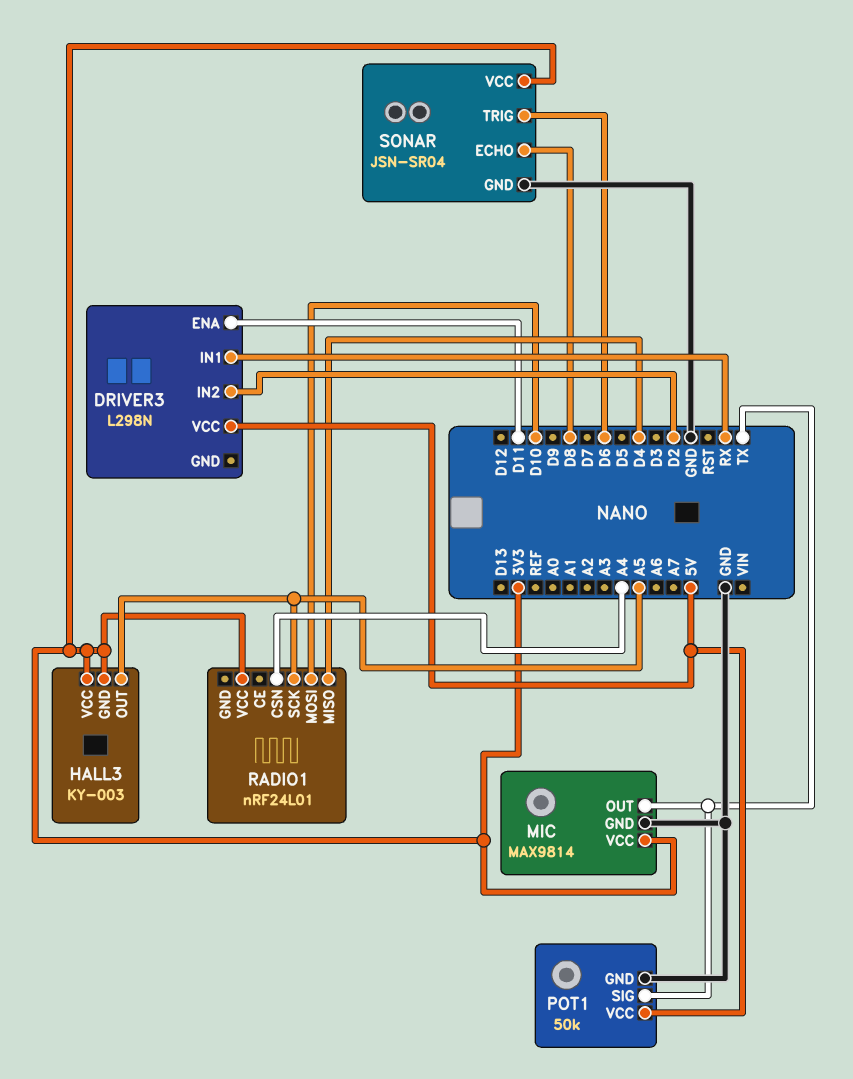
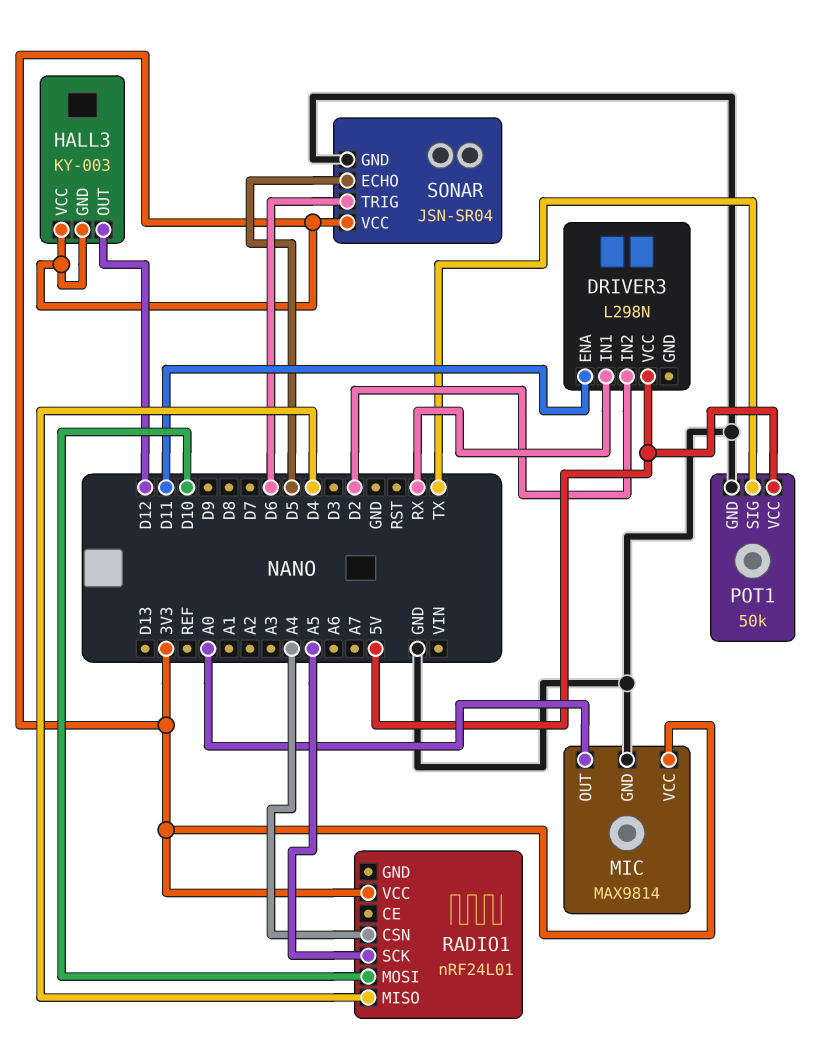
HALL3 pin OUT: A5 -> D12
MIC pin OUT: TX -> A0
SONAR pin ECHO: D8 -> D5

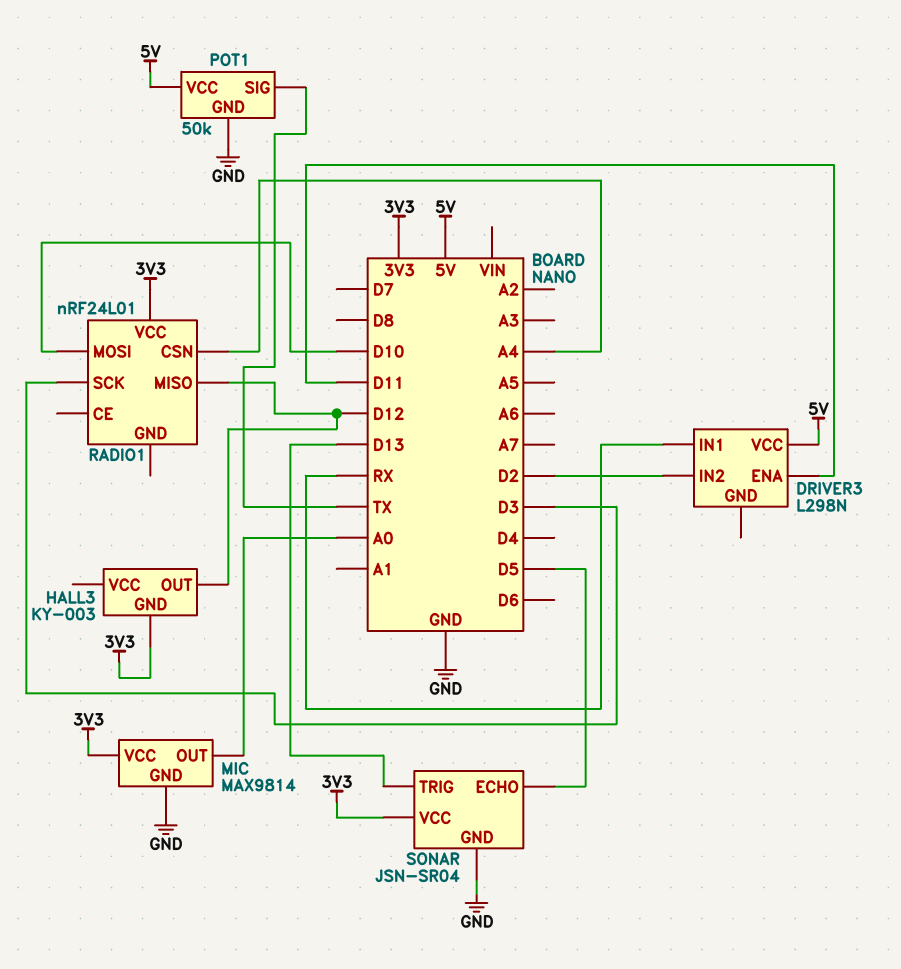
HALL3 pin VCC: 3V3 -> none
RADIO1 pin MISO: D4 -> D12
RADIO1 pin SCK: A5 -> D3
SONAR pin TRIG: D6 -> D13

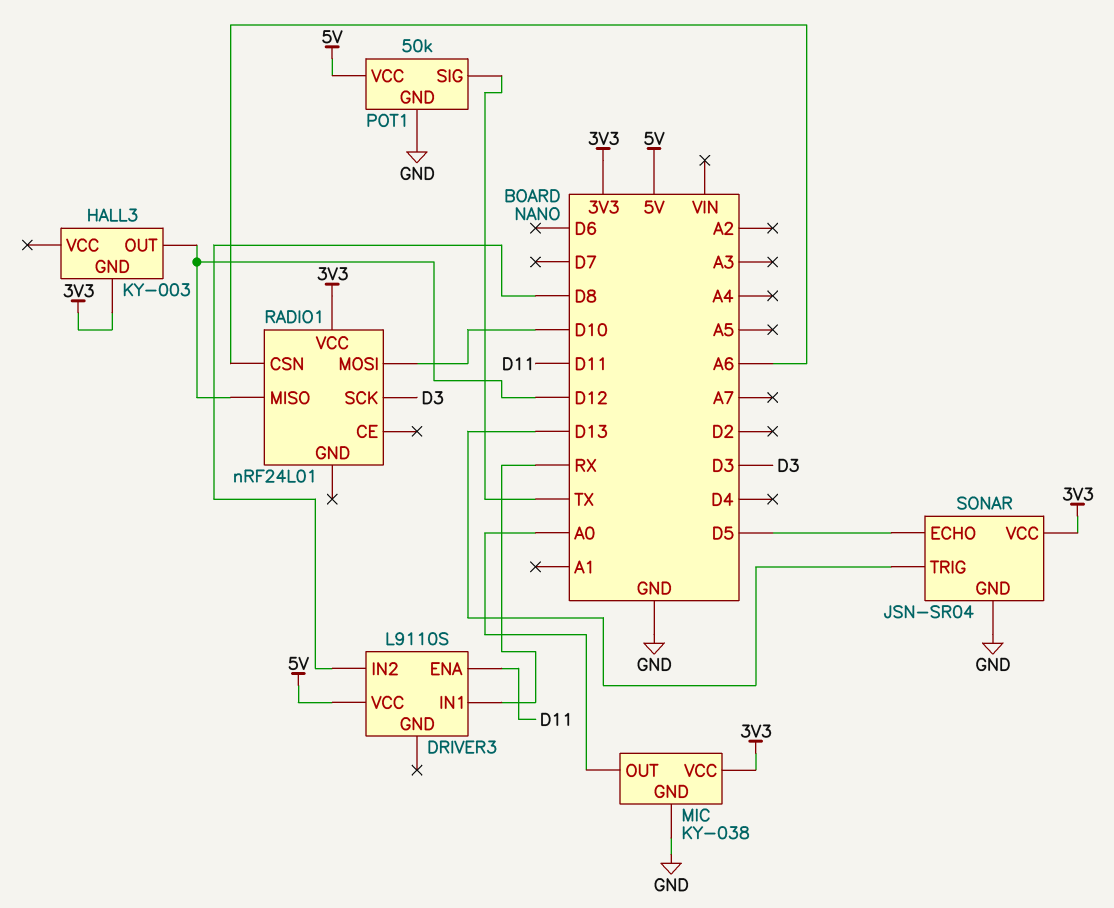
DRIVER3: L298N -> L9110S
DRIVER3 pin IN2: D2 -> D8
MIC: MAX9814 -> KY-038
RADIO1 pin CSN: A4 -> A6

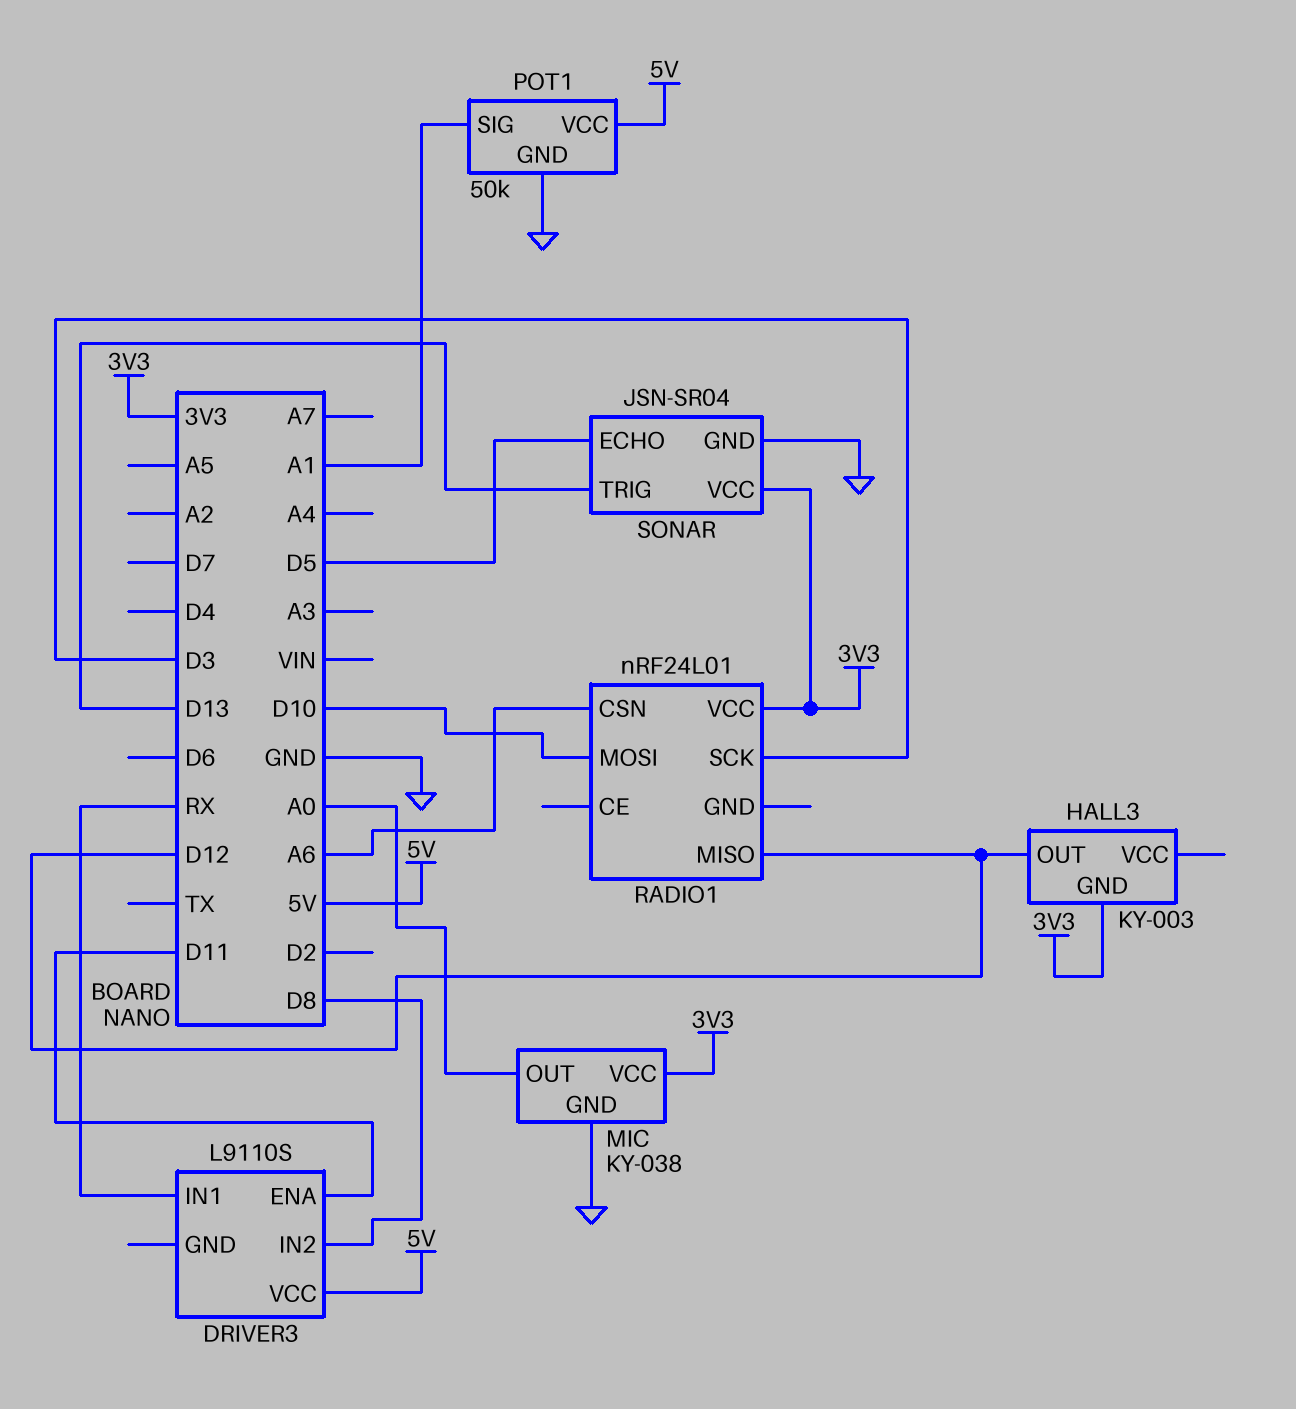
POT1 pin SIG: TX -> A1

